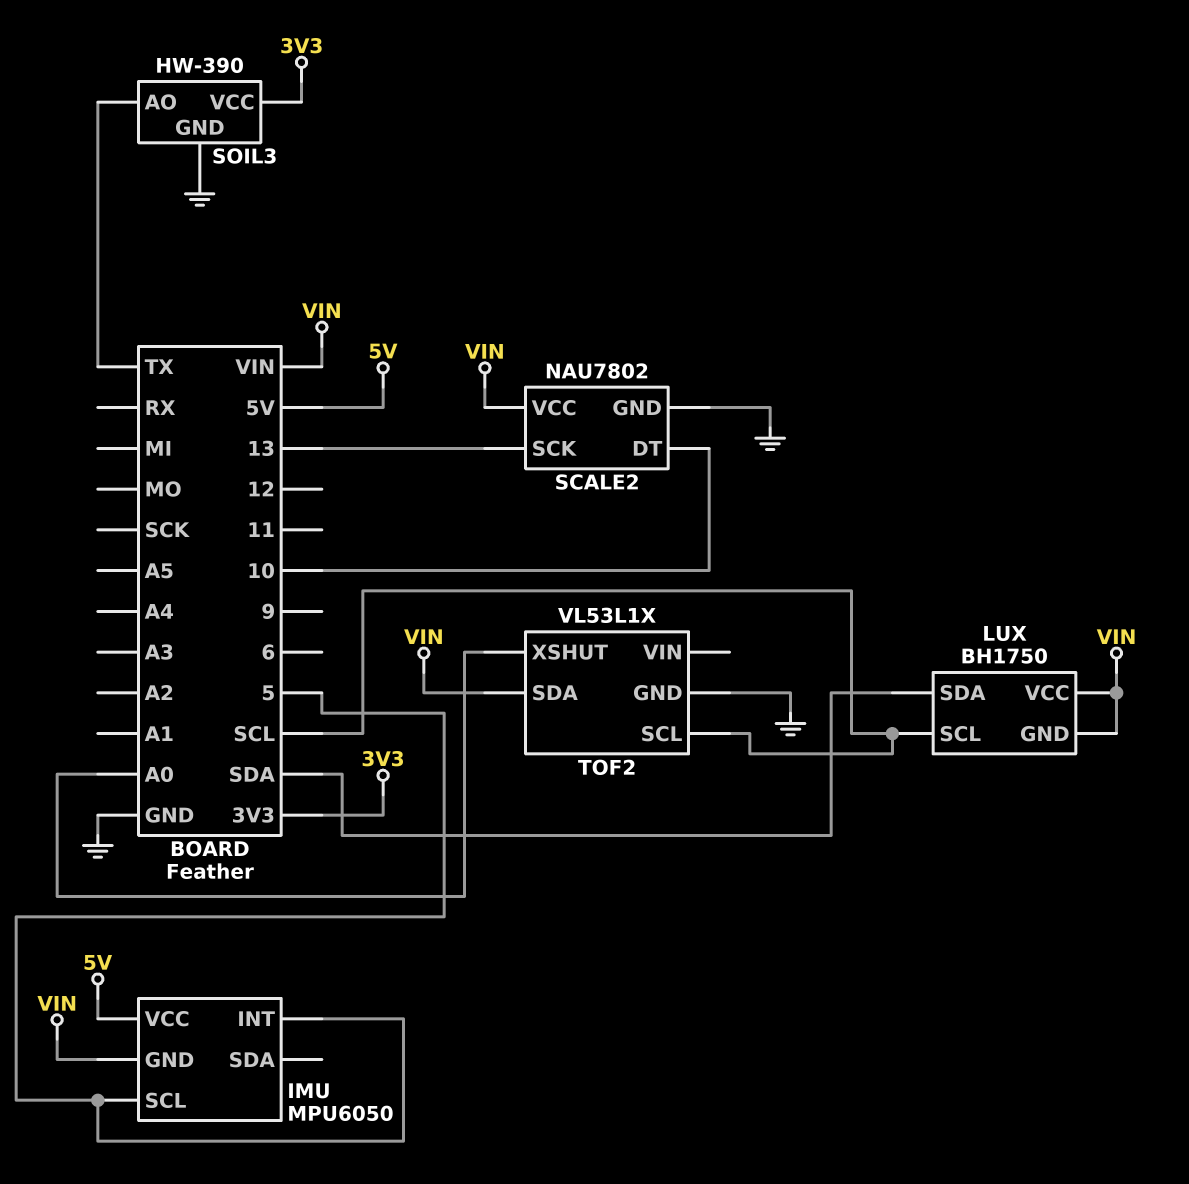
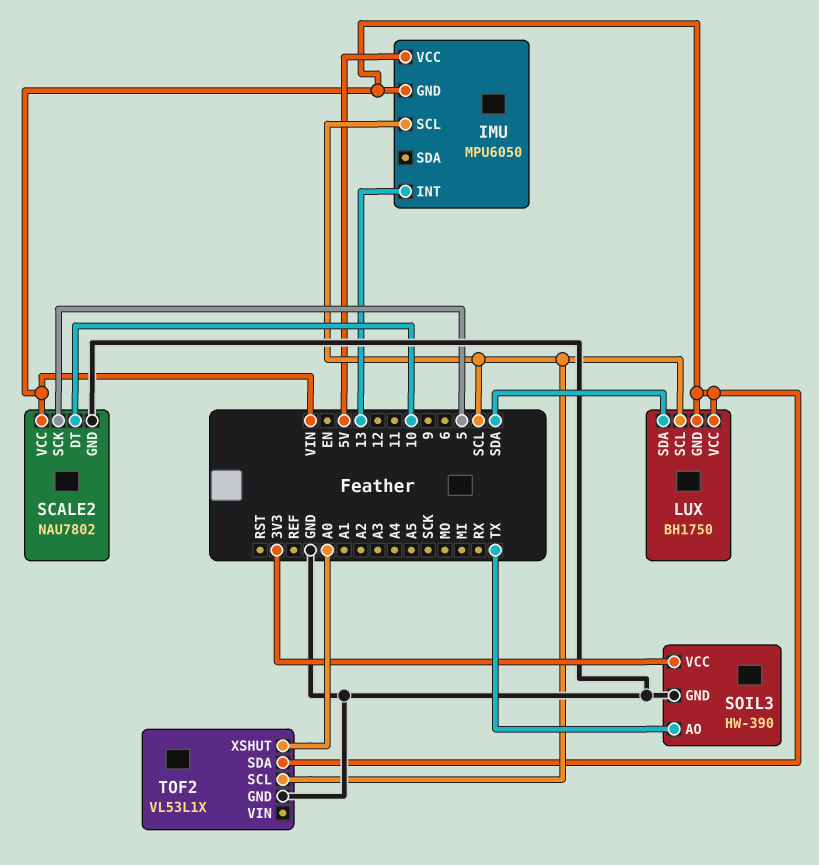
IMU pin INT: 5 -> 13
IMU pin SCL: 5 -> SCL
SCALE2 pin SCK: 13 -> 5

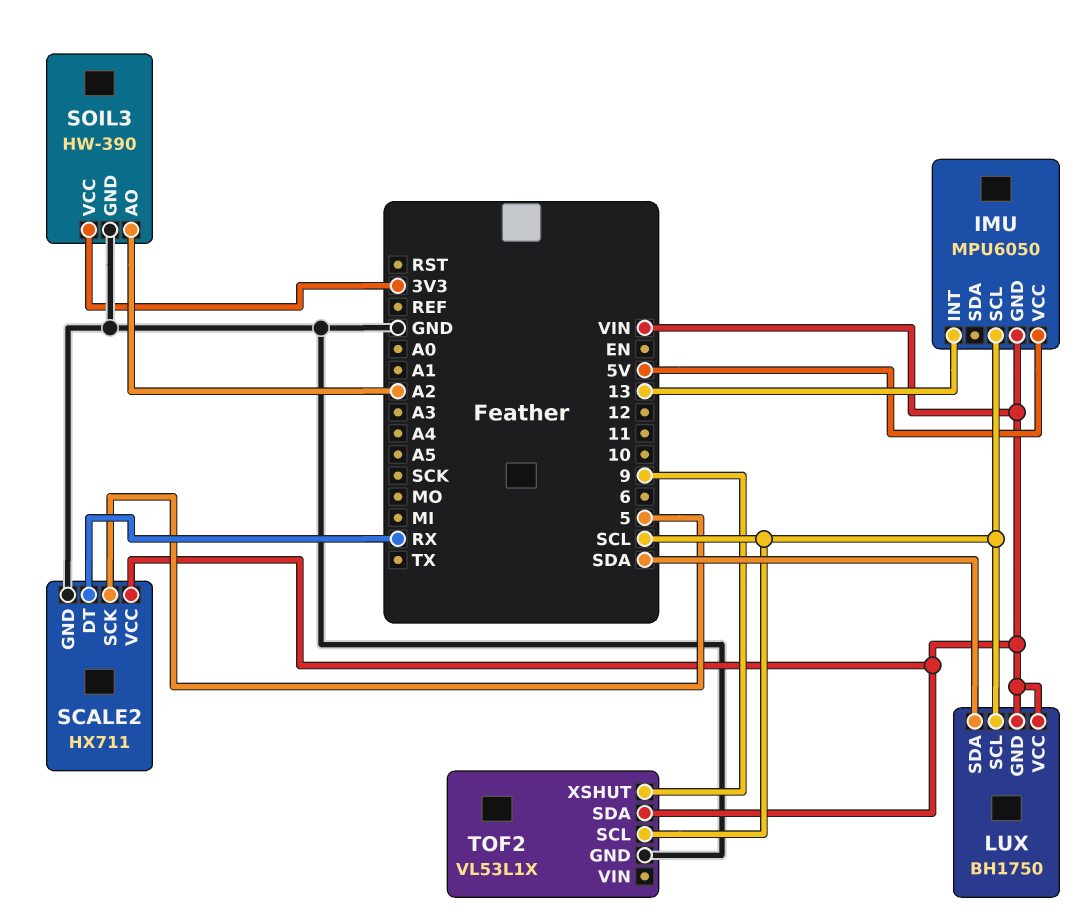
SCALE2: NAU7802 -> HX711
SCALE2 pin DT: 10 -> RX
SOIL3 pin AO: TX -> A2
TOF2 pin XSHUT: A0 -> 9

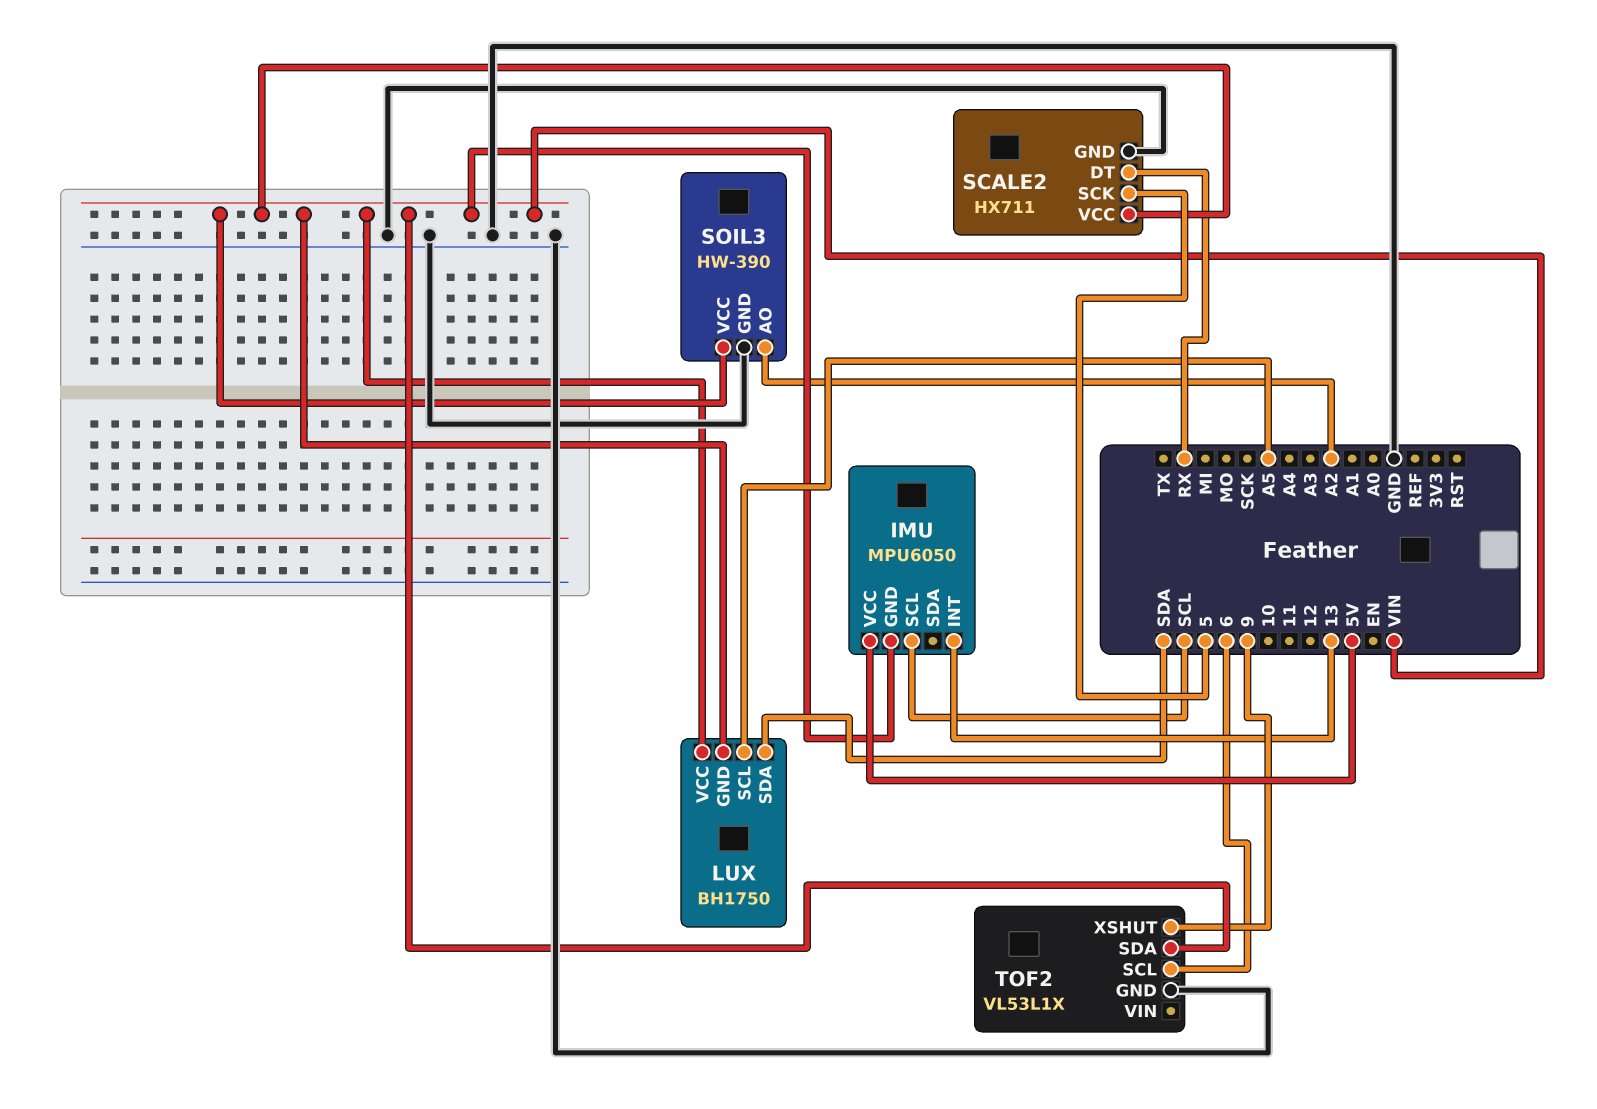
LUX pin SCL: SCL -> A5
SOIL3 pin VCC: 3V3 -> VIN
TOF2 pin SCL: SCL -> 6

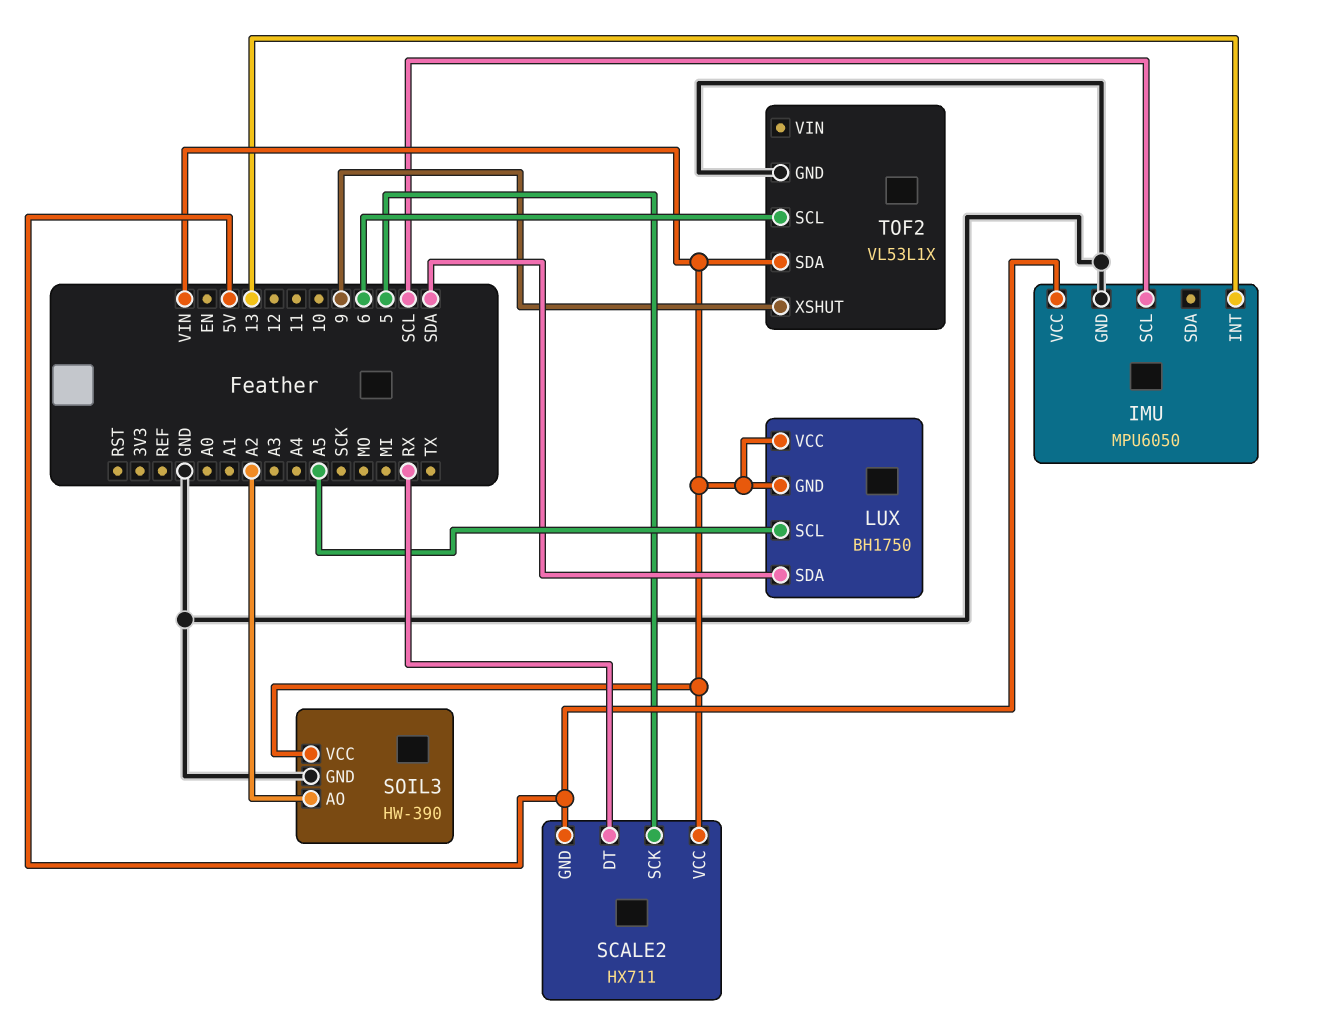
IMU pin GND: VIN -> GND
SCALE2 pin GND: GND -> 5V

